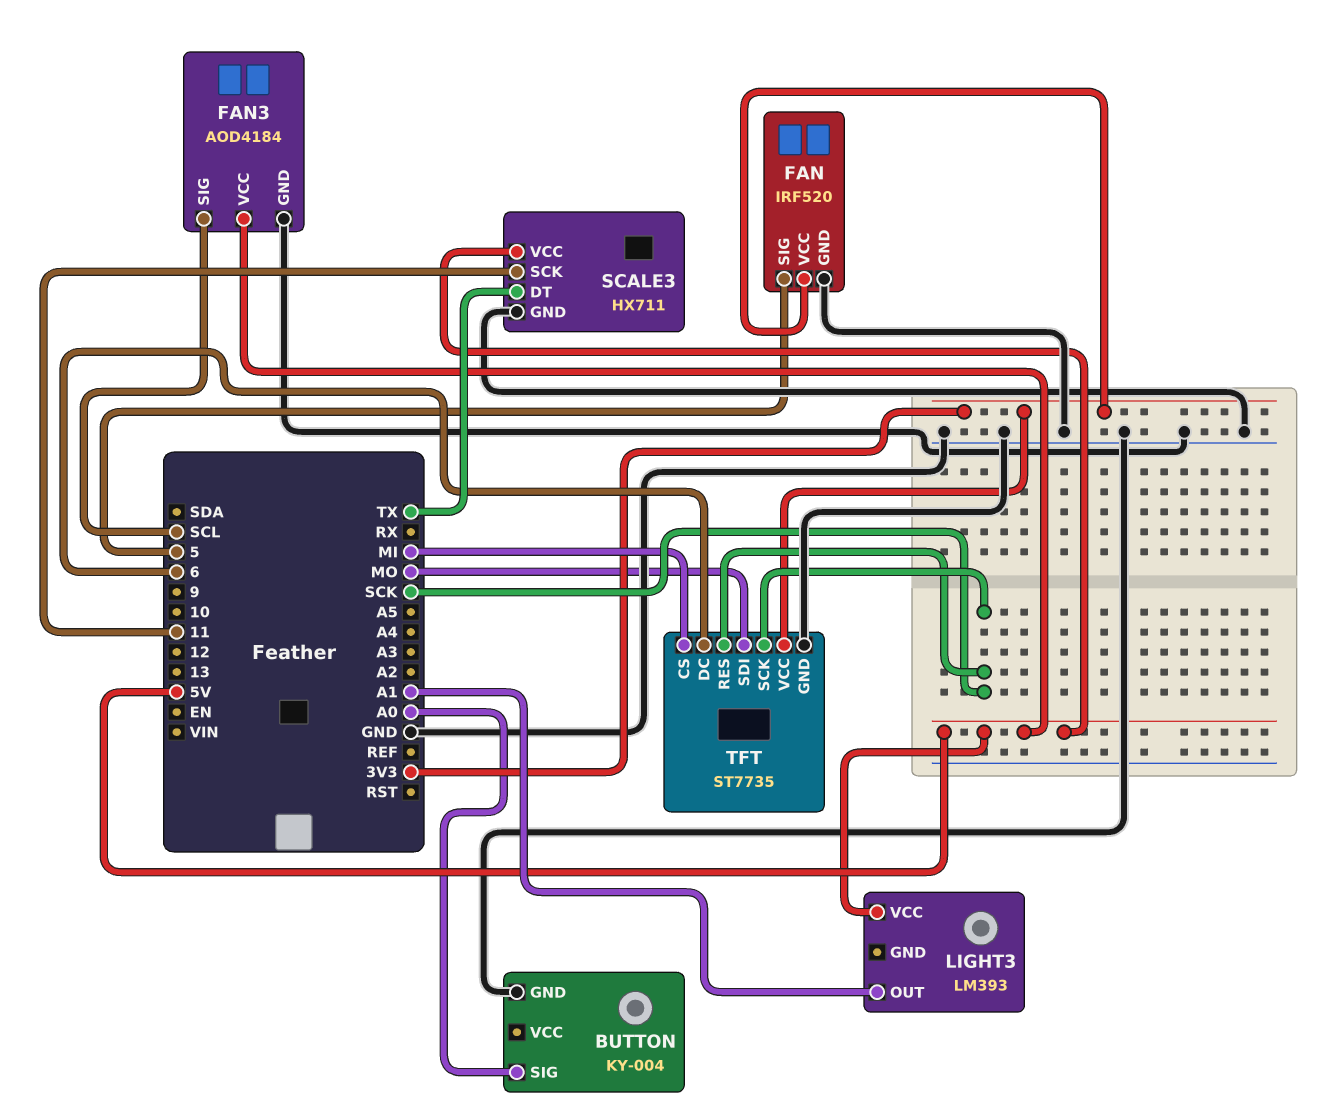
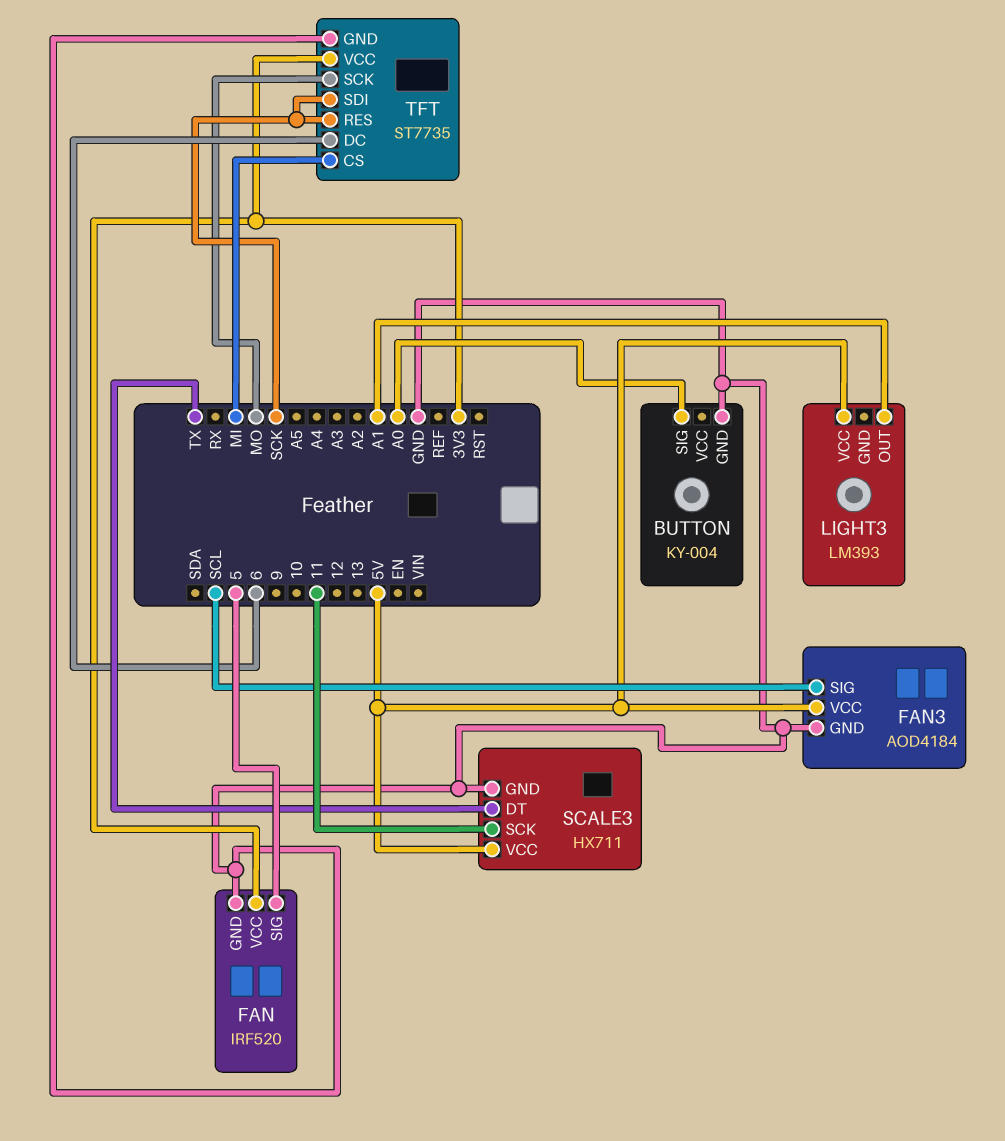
TFT pin SCK: SCK -> MO
TFT pin SDI: MO -> SCK

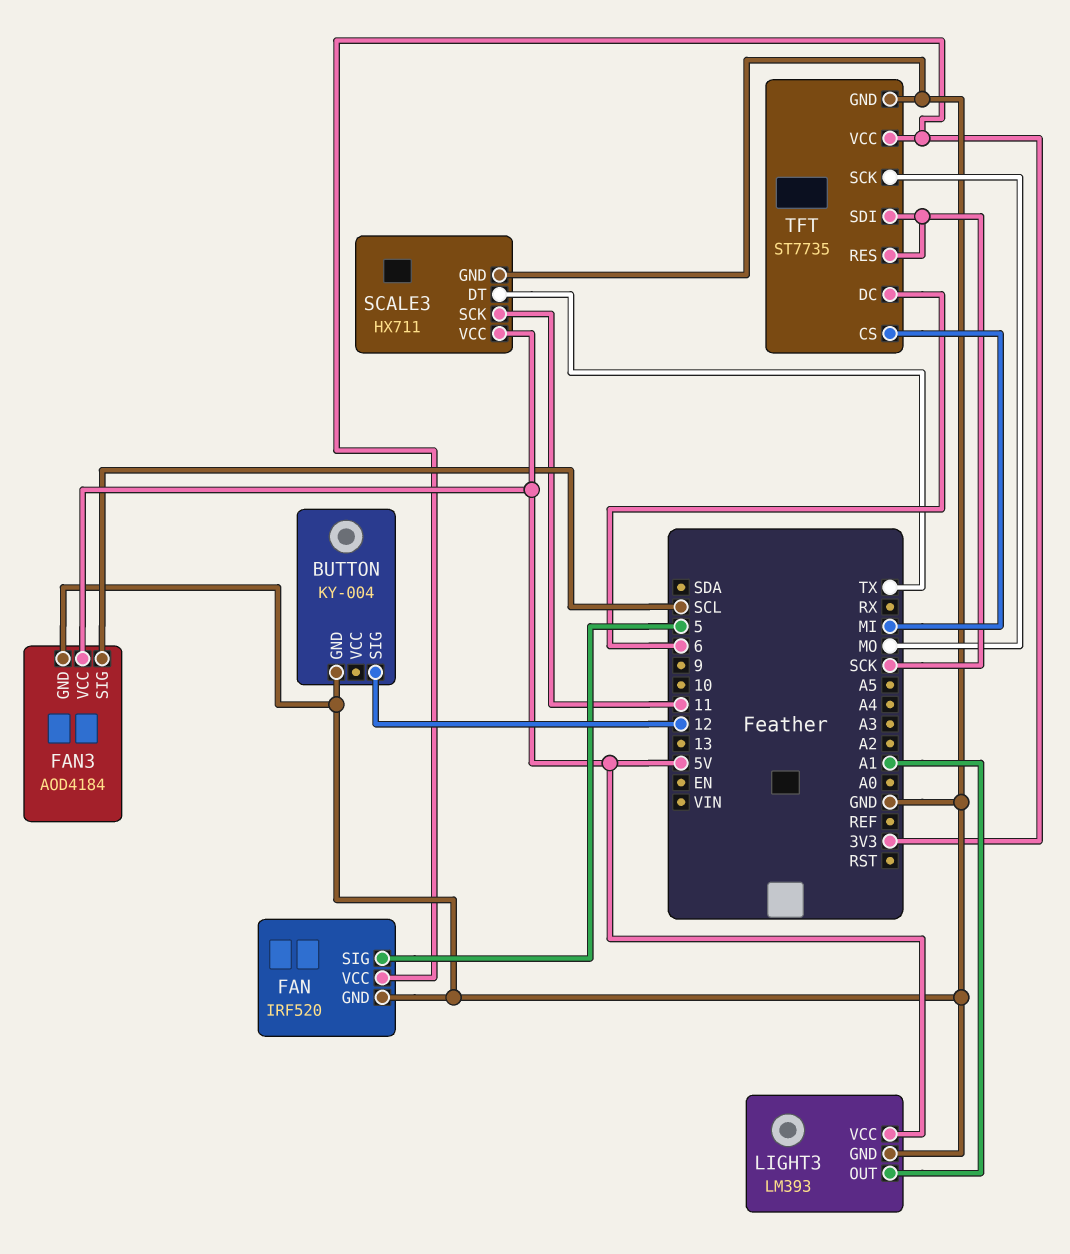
BUTTON pin SIG: A0 -> 12
LIGHT3 pin GND: none -> GND

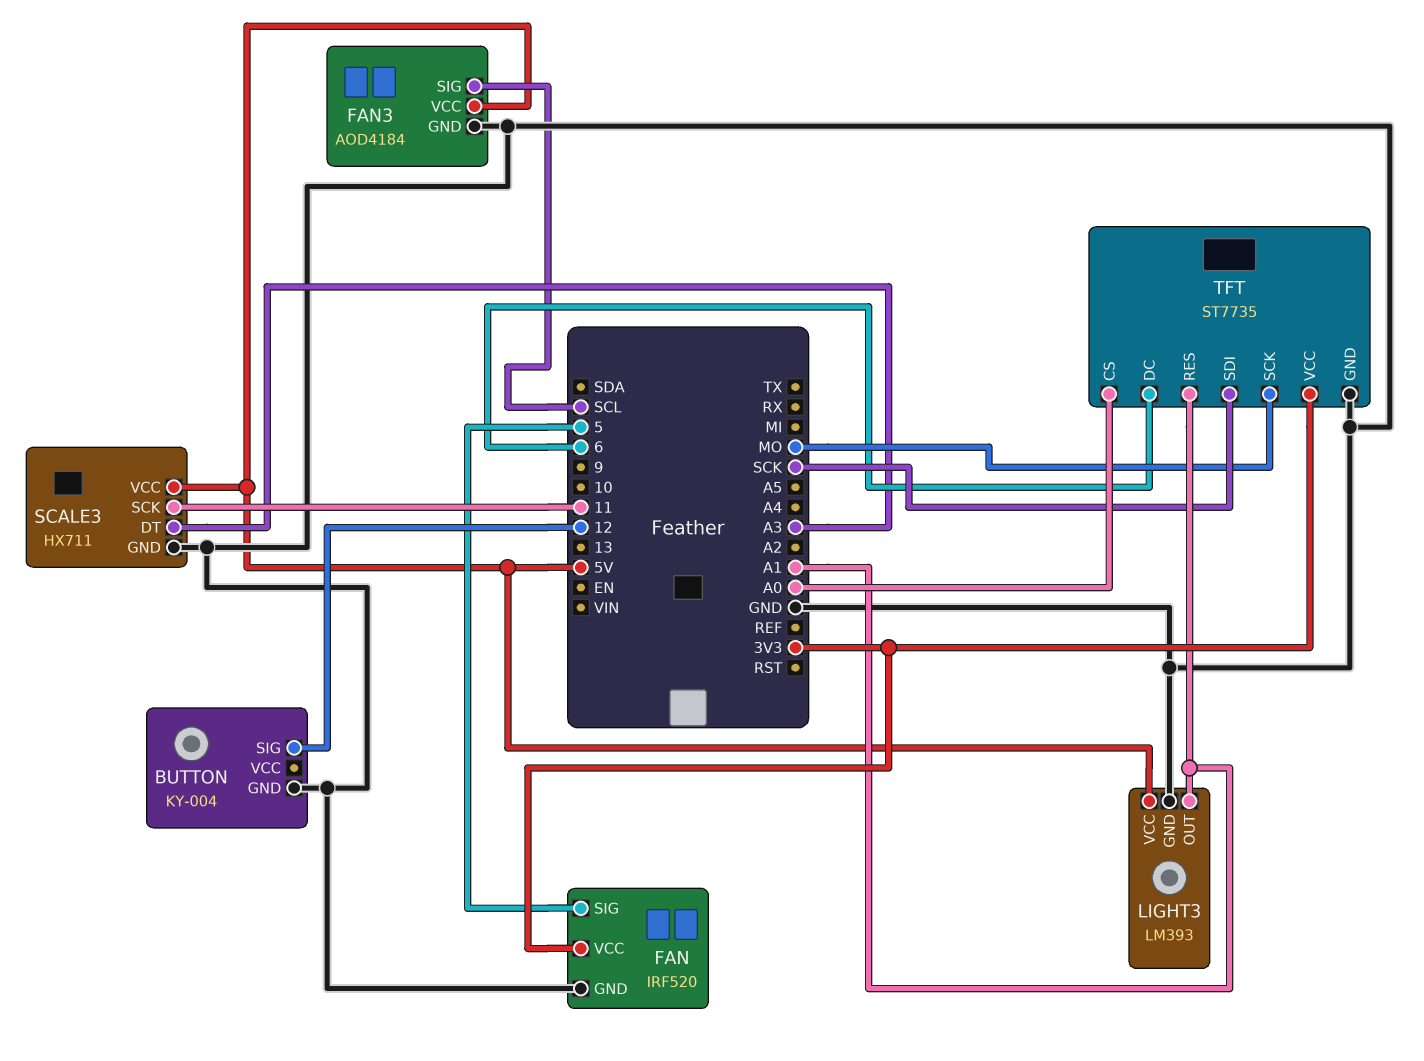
SCALE3 pin DT: TX -> A3
TFT pin CS: MI -> A0
TFT pin RES: SCK -> A1

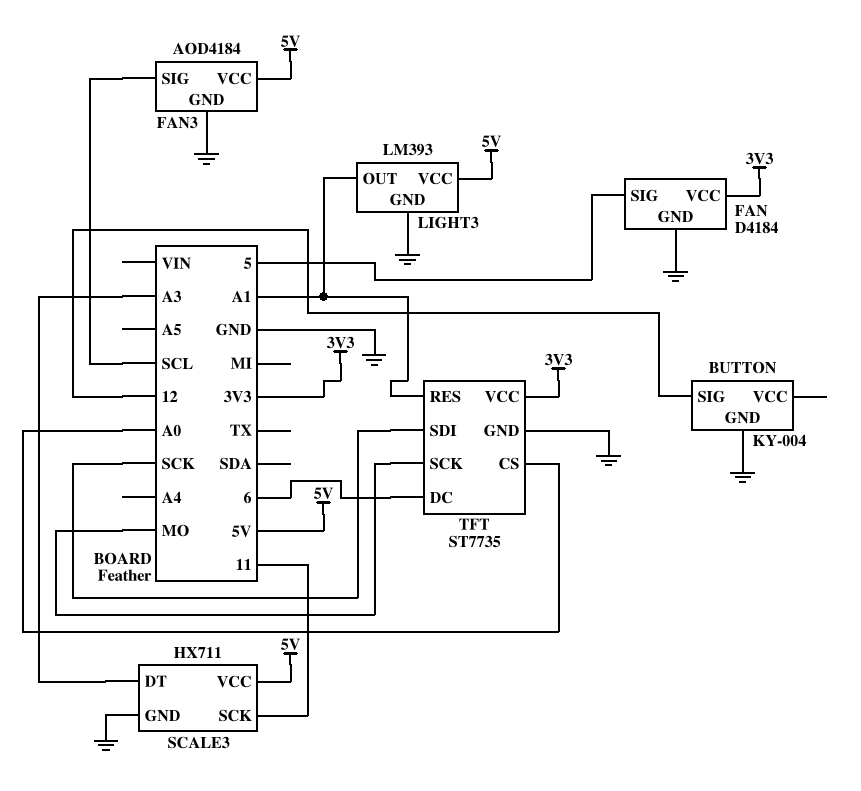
FAN: IRF520 -> D4184

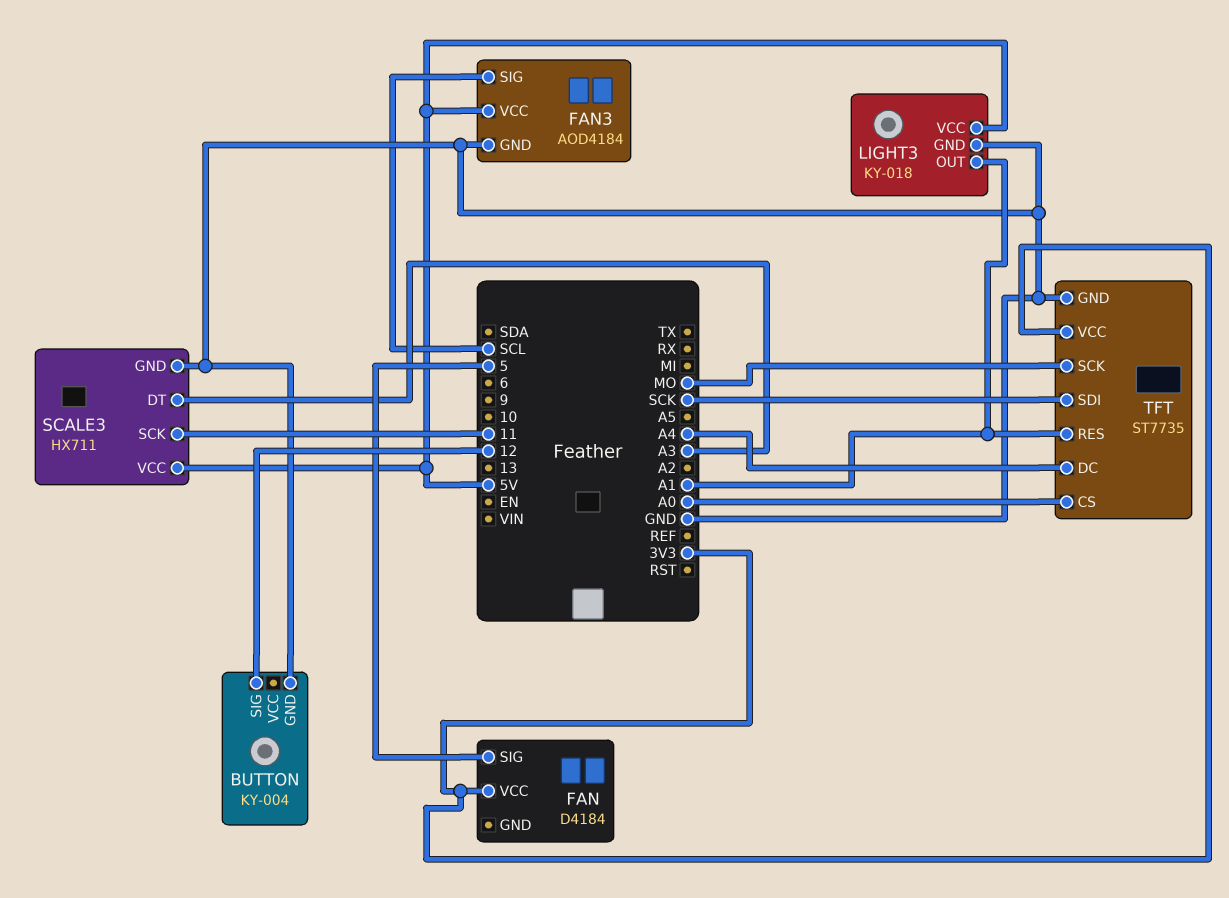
FAN pin GND: GND -> none
LIGHT3: LM393 -> KY-018
TFT pin DC: 6 -> A4

